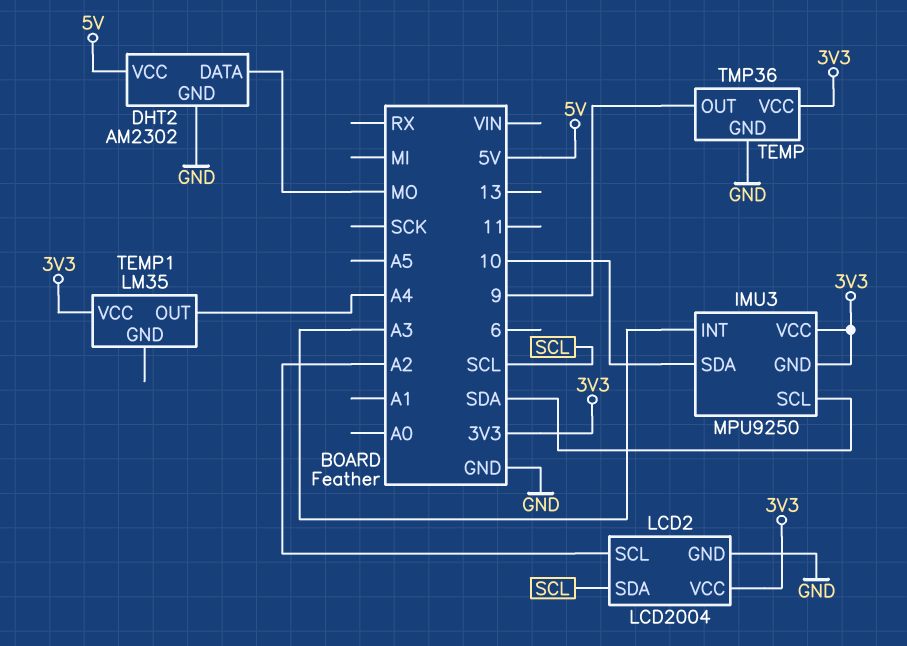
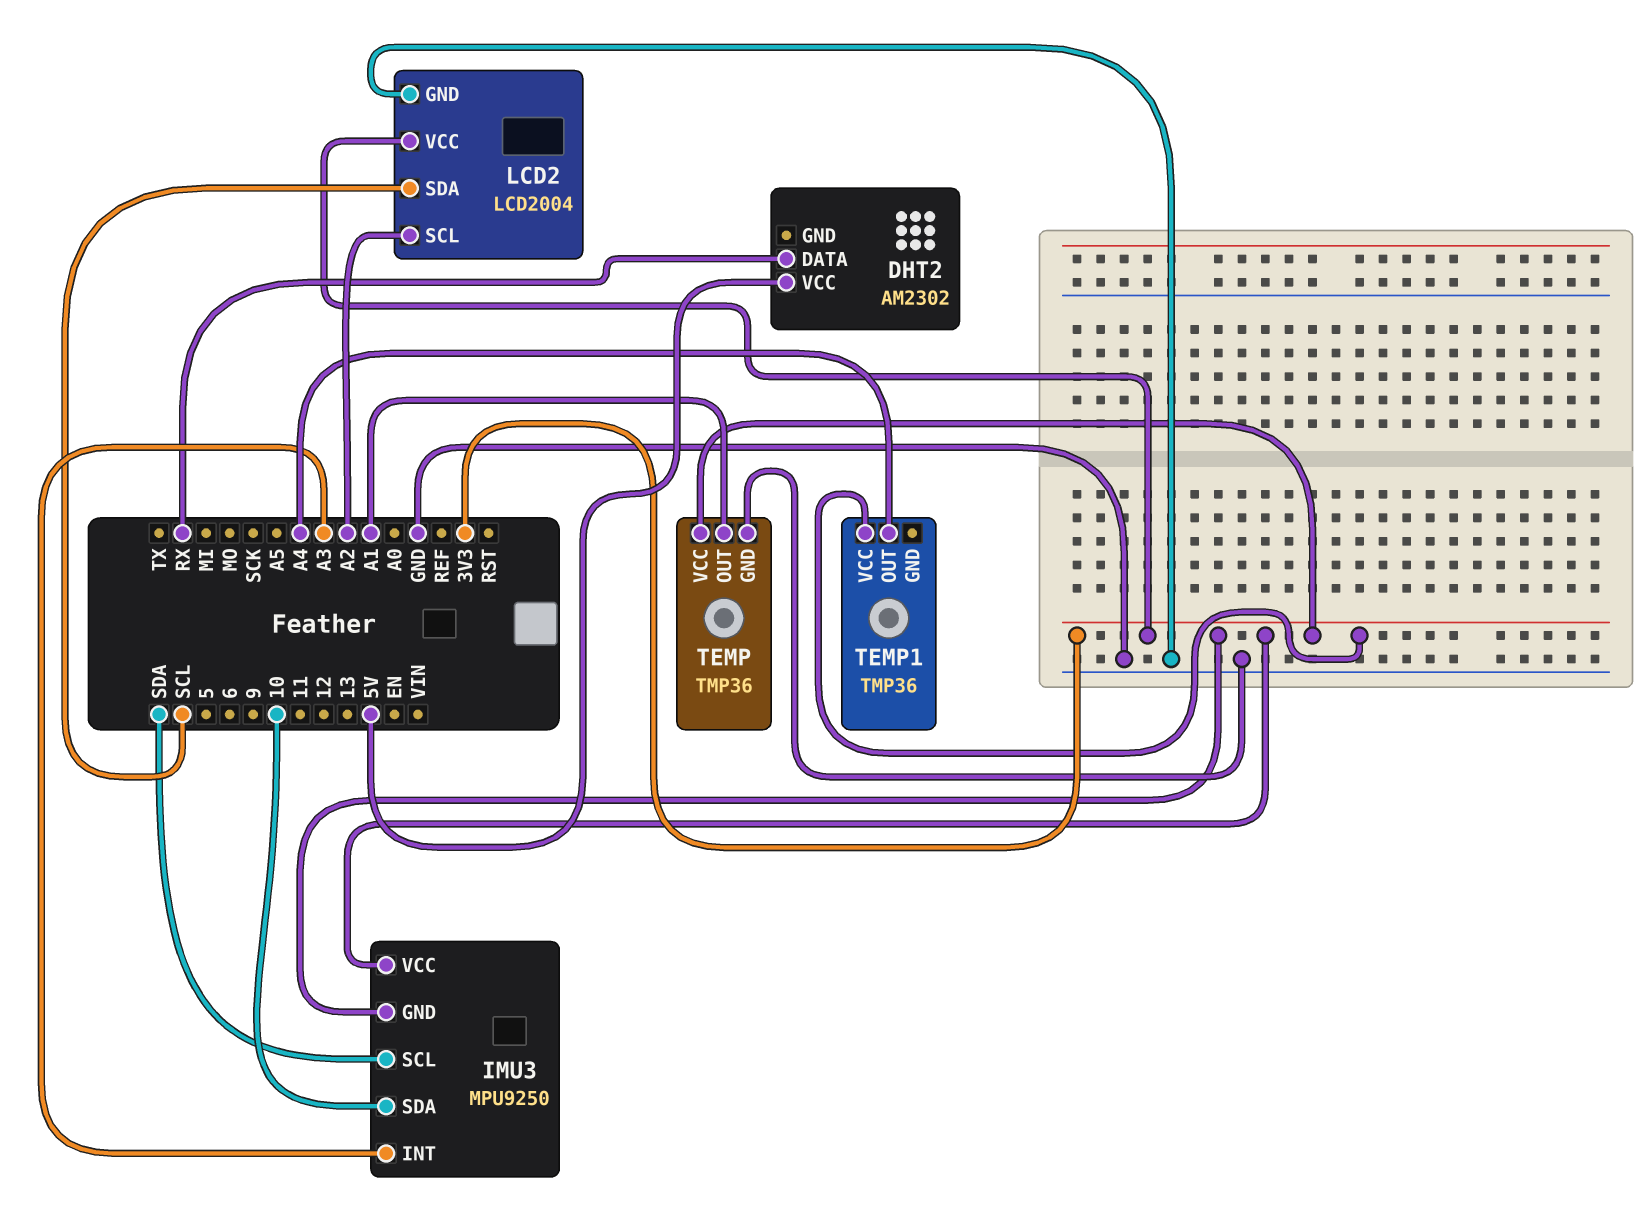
DHT2 pin DATA: MO -> RX
DHT2 pin GND: GND -> none
TEMP pin OUT: 9 -> A1
TEMP1: LM35 -> TMP36

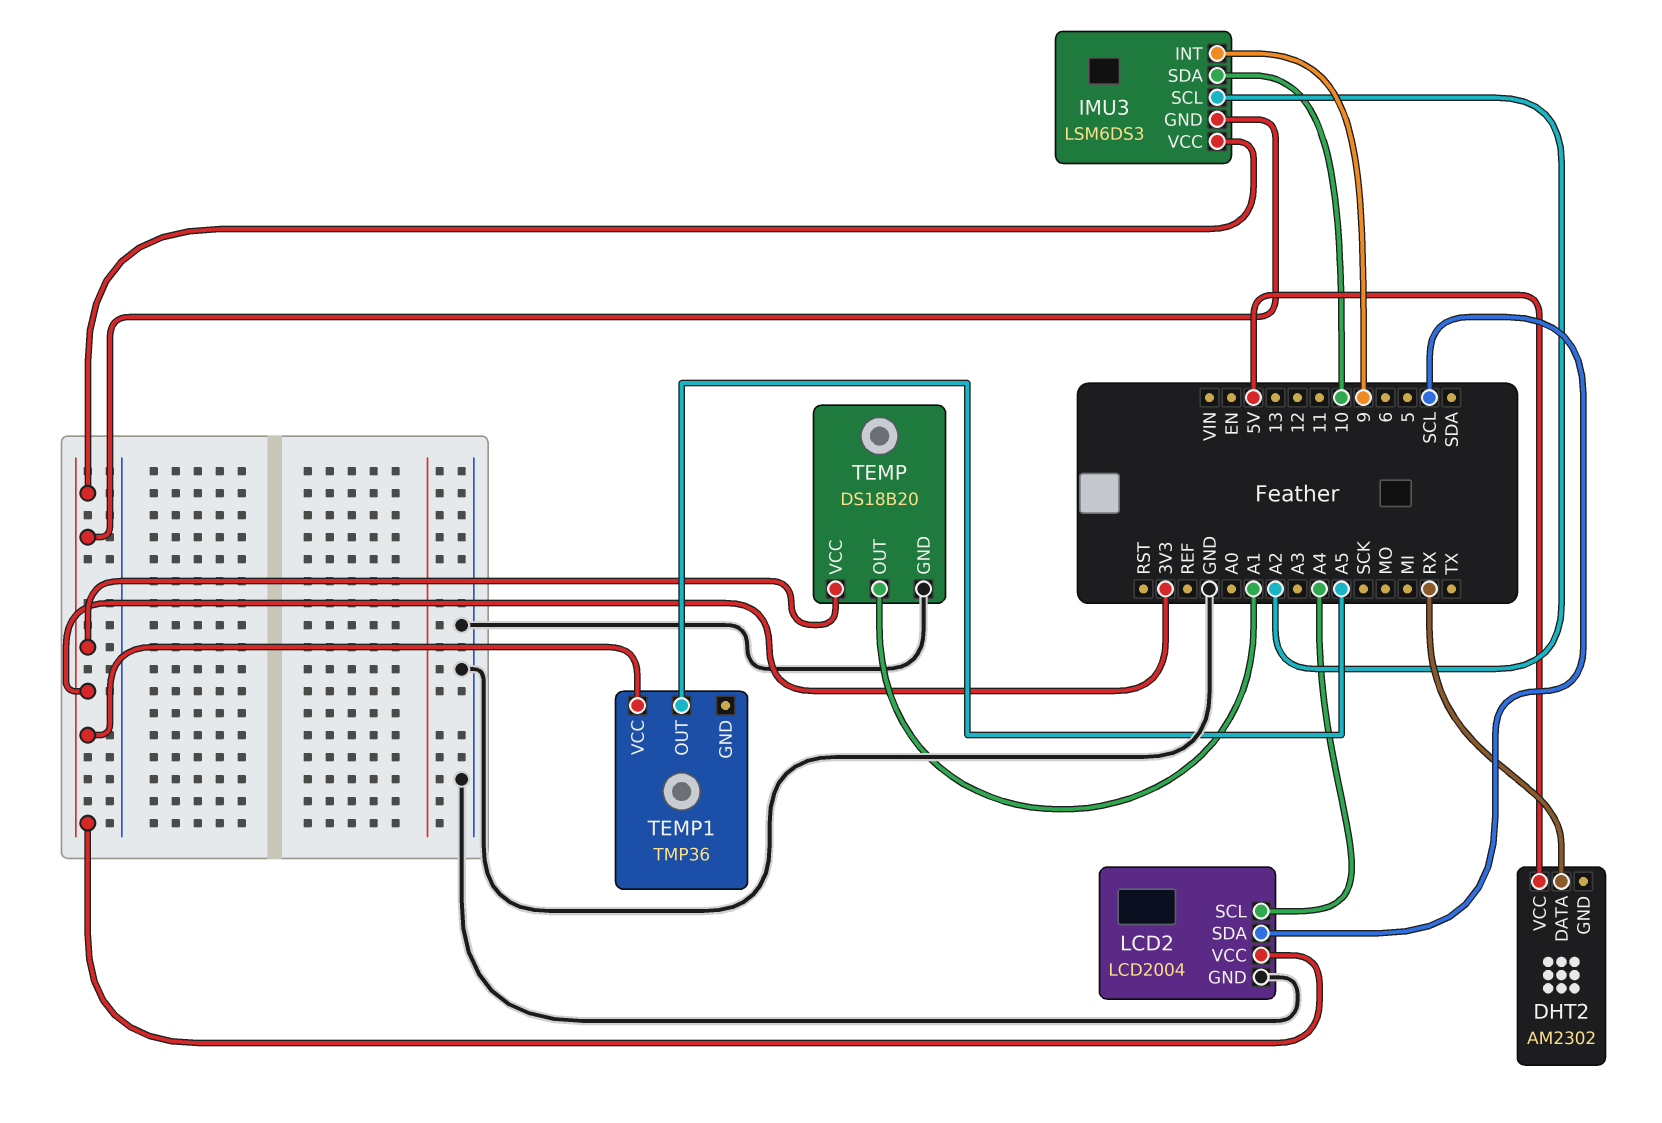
IMU3: MPU9250 -> LSM6DS3
IMU3 pin INT: A3 -> 9
IMU3 pin SCL: SDA -> A2
LCD2 pin SCL: A2 -> A4
TEMP: TMP36 -> DS18B20
TEMP1 pin OUT: A4 -> A5

